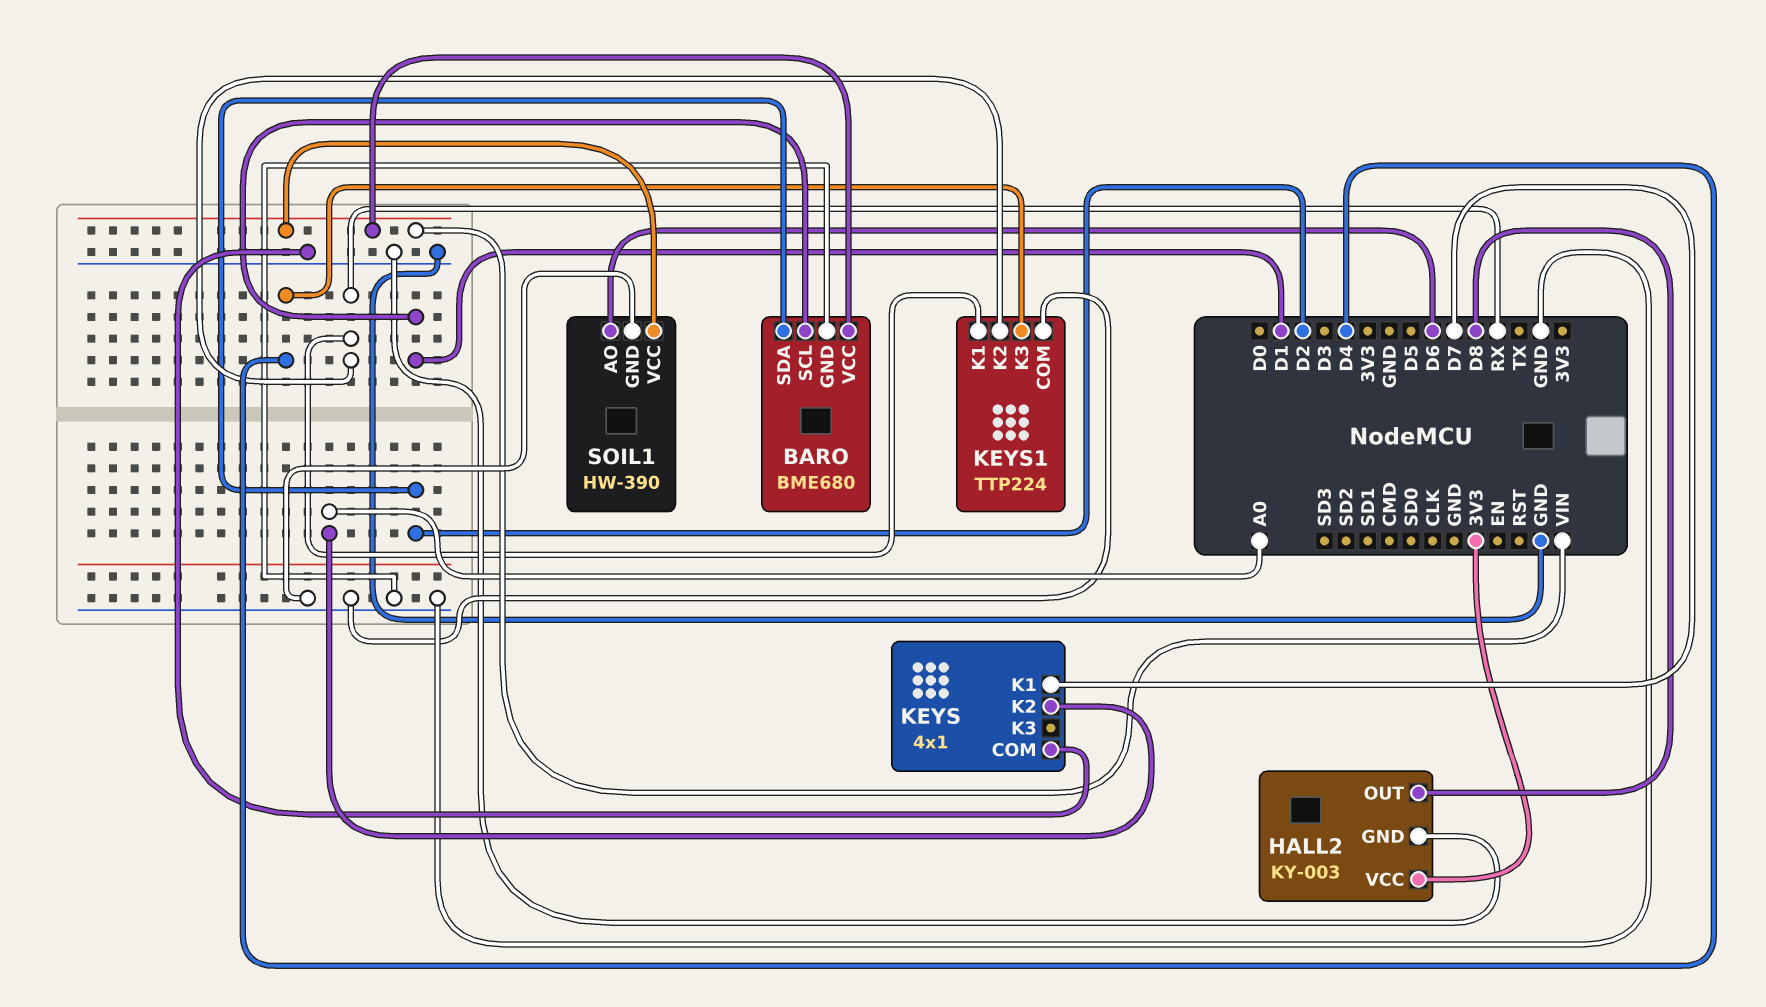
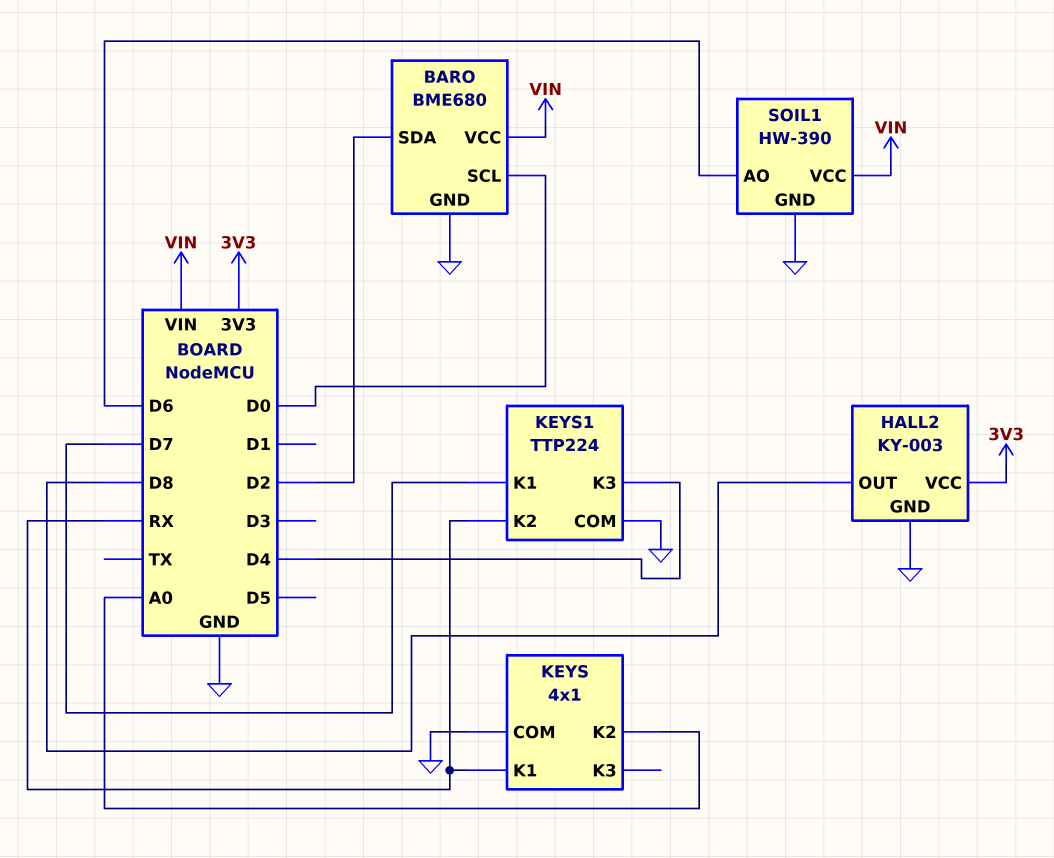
BARO pin SCL: D1 -> D0
KEYS pin K1: D7 -> RX
KEYS1 pin K1: RX -> D7

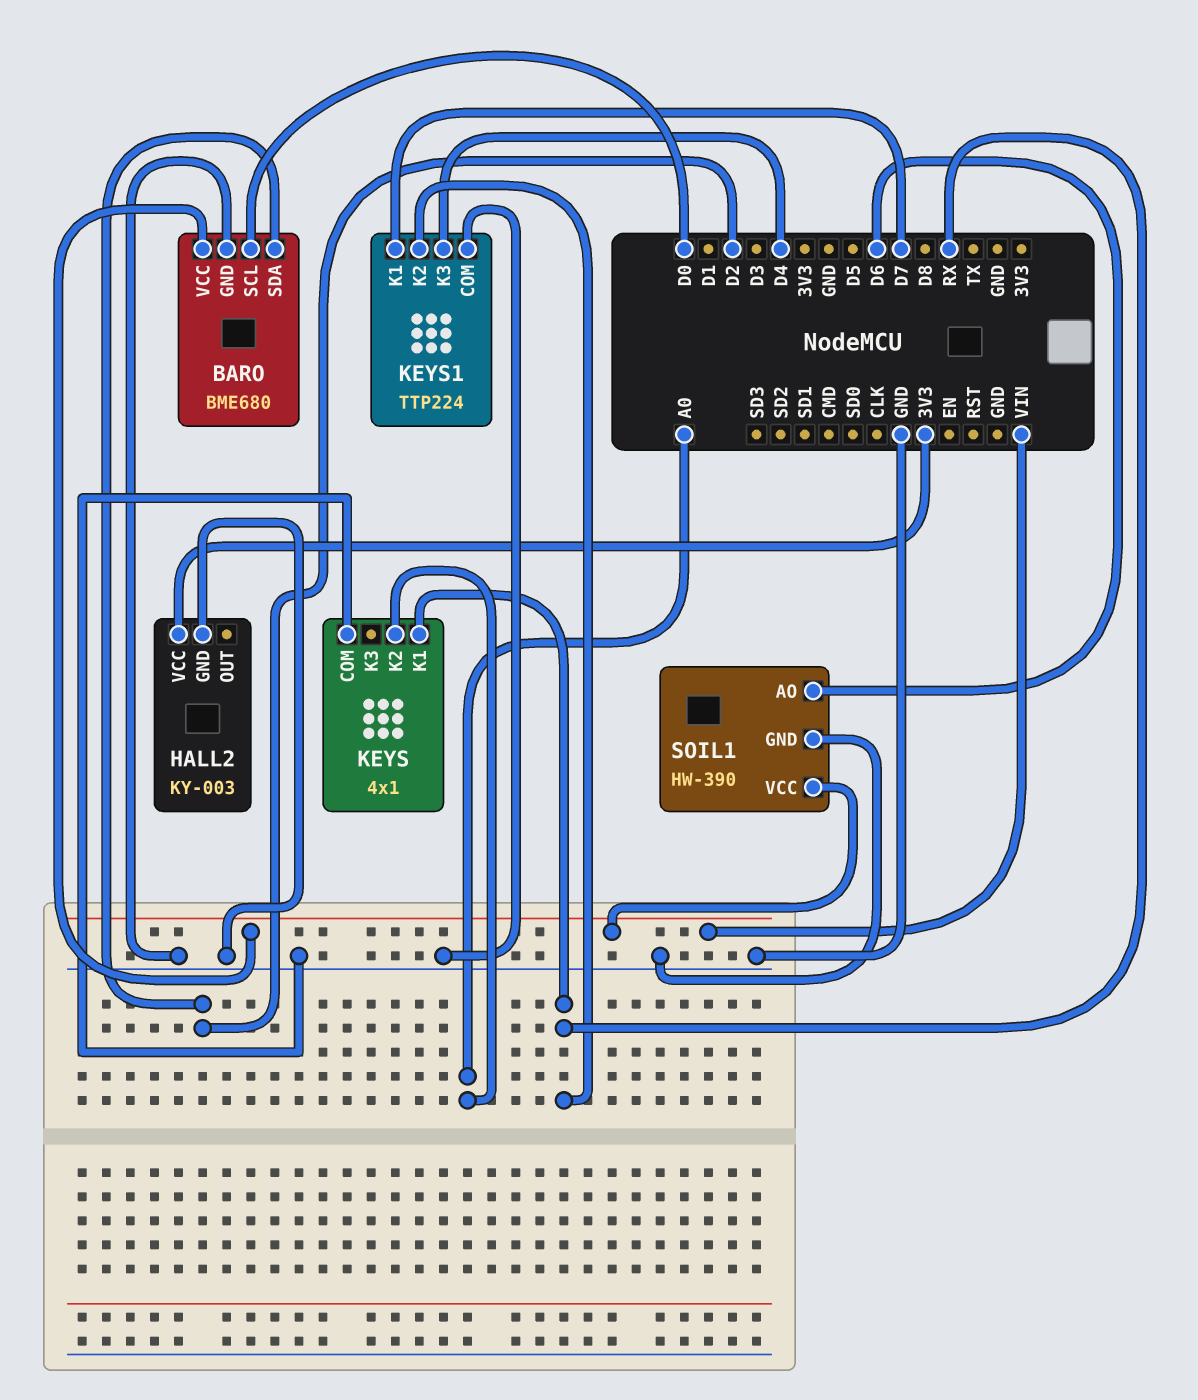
HALL2 pin OUT: D8 -> none

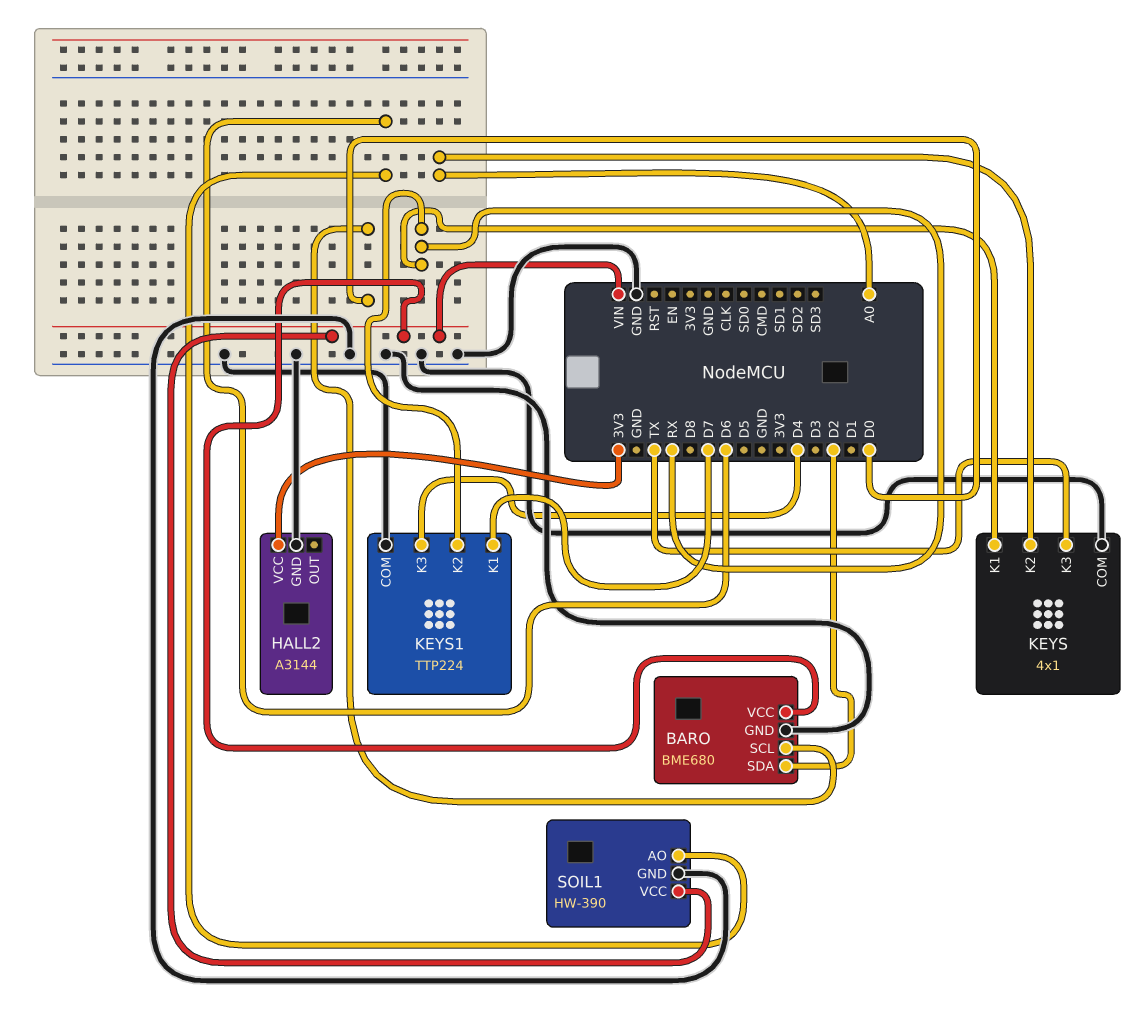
HALL2: KY-003 -> A3144
KEYS pin K3: none -> TX

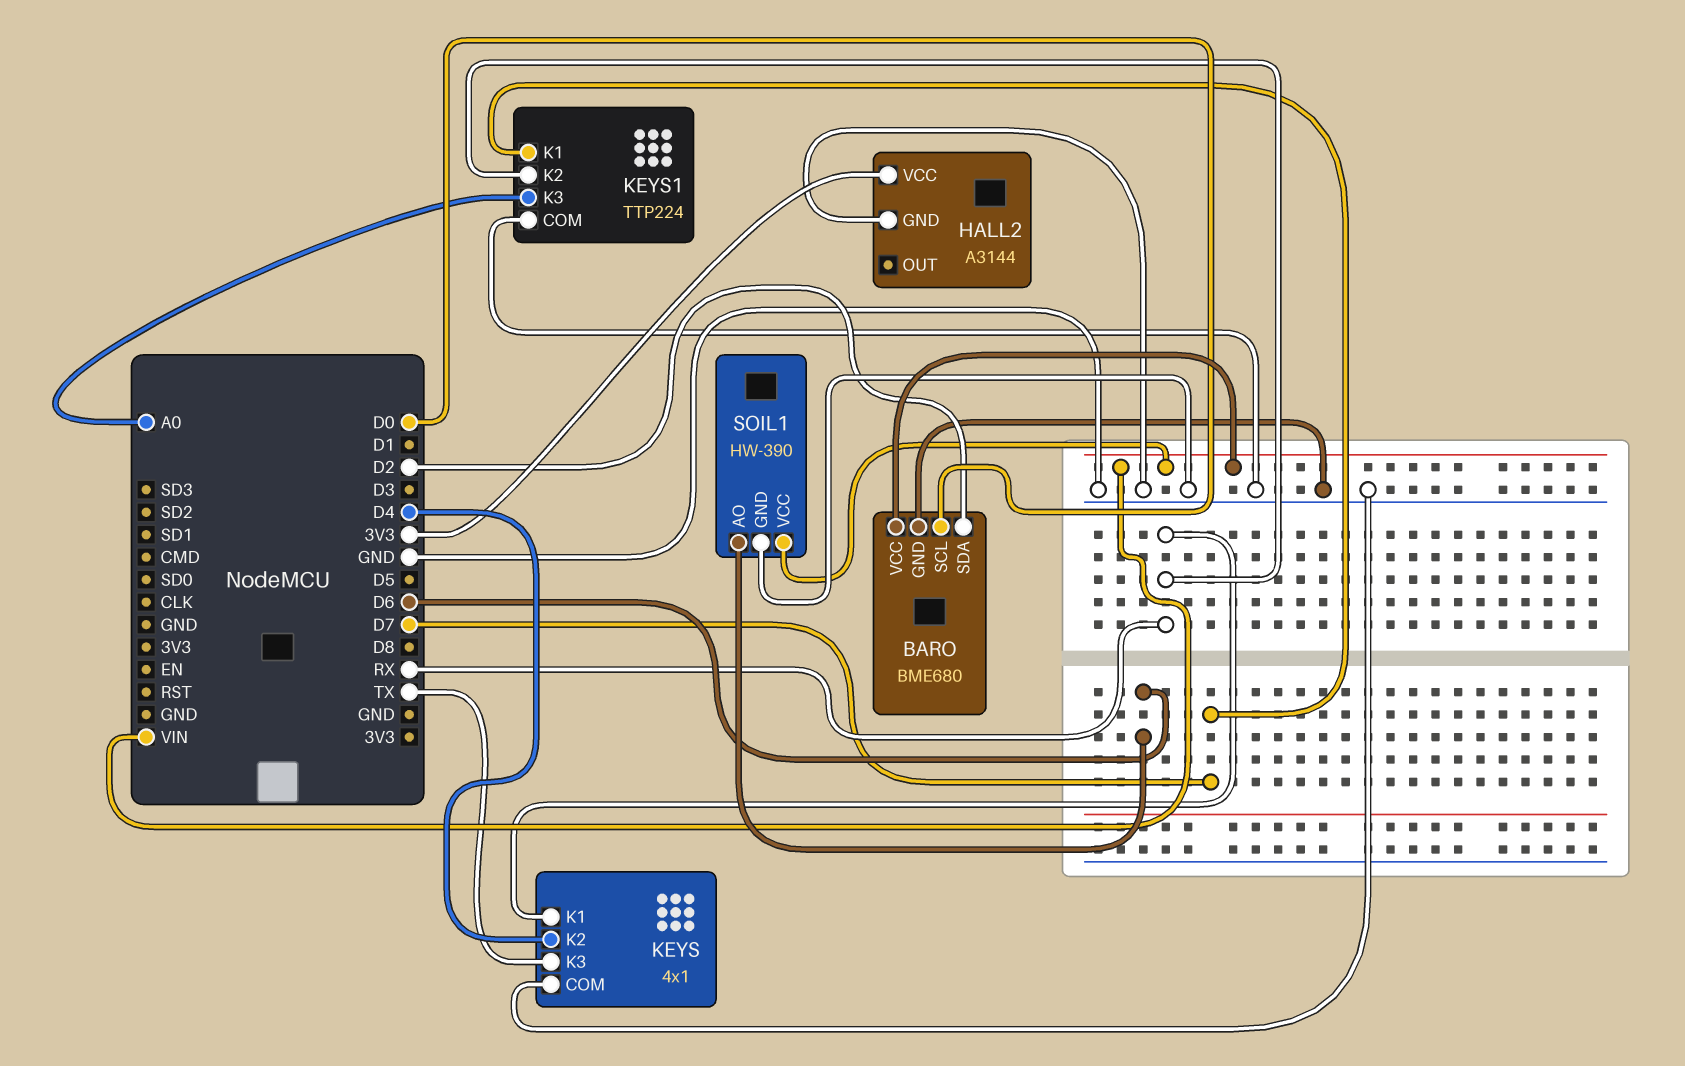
KEYS pin K2: A0 -> D4
KEYS1 pin K3: D4 -> A0

